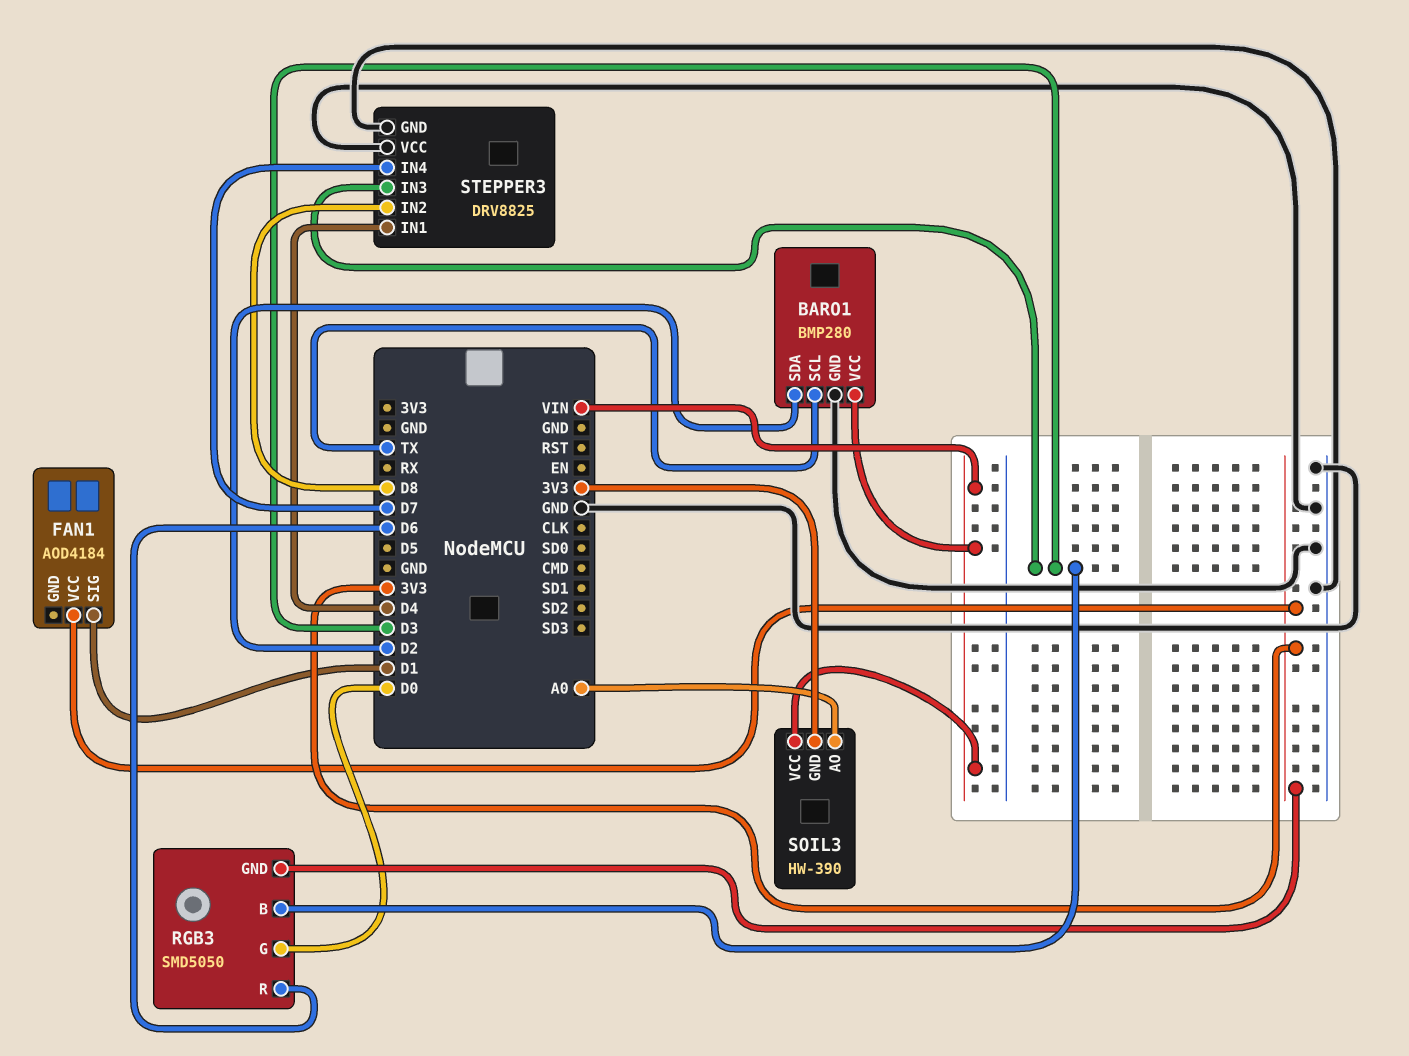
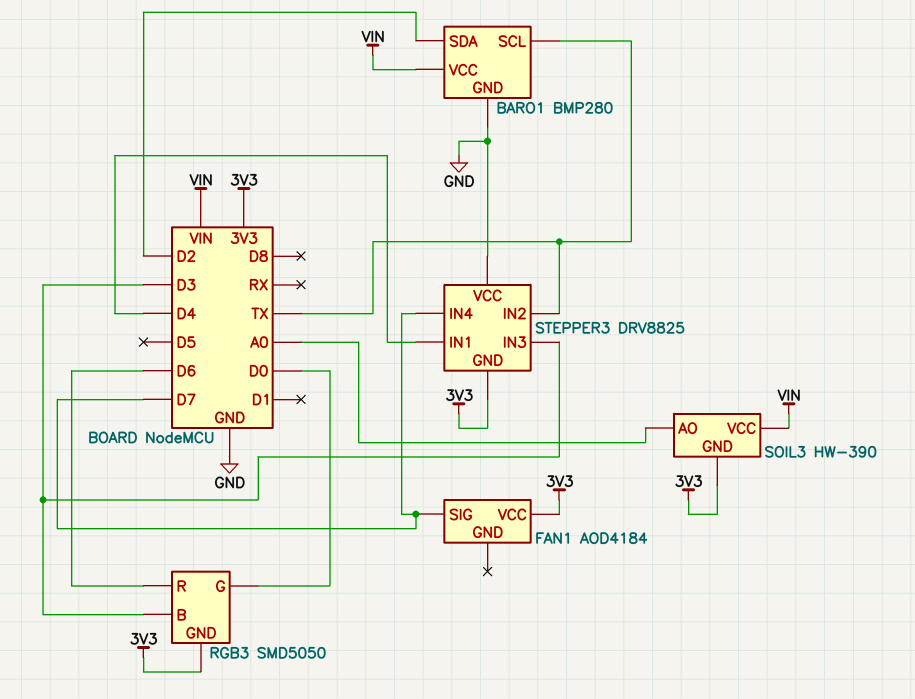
FAN1 pin SIG: D1 -> D7
STEPPER3 pin GND: GND -> 3V3
STEPPER3 pin IN2: D8 -> TX

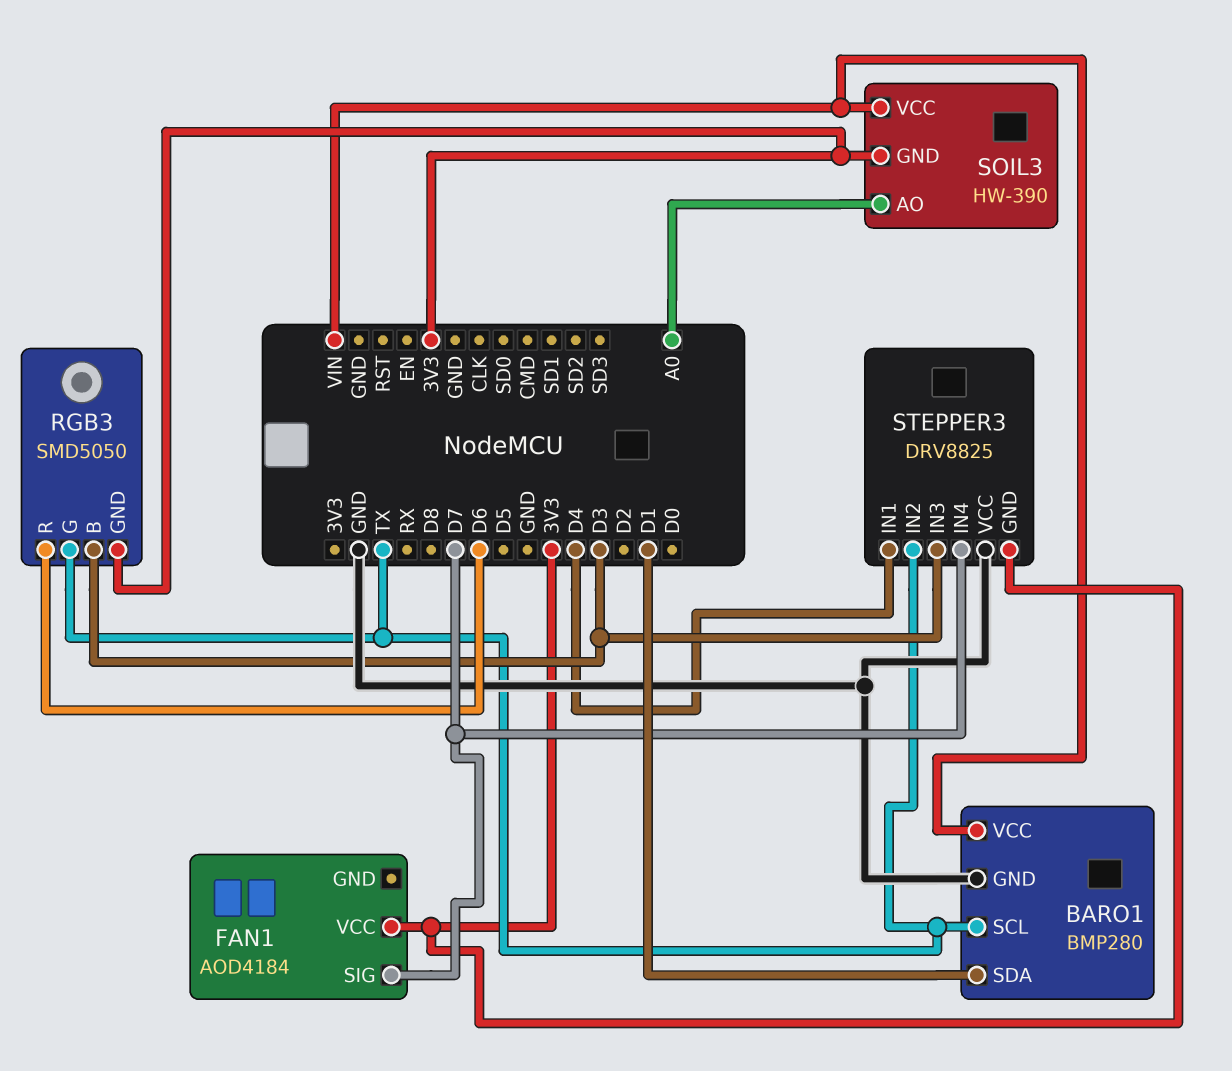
BARO1 pin SDA: D2 -> D1
RGB3 pin G: D0 -> TX

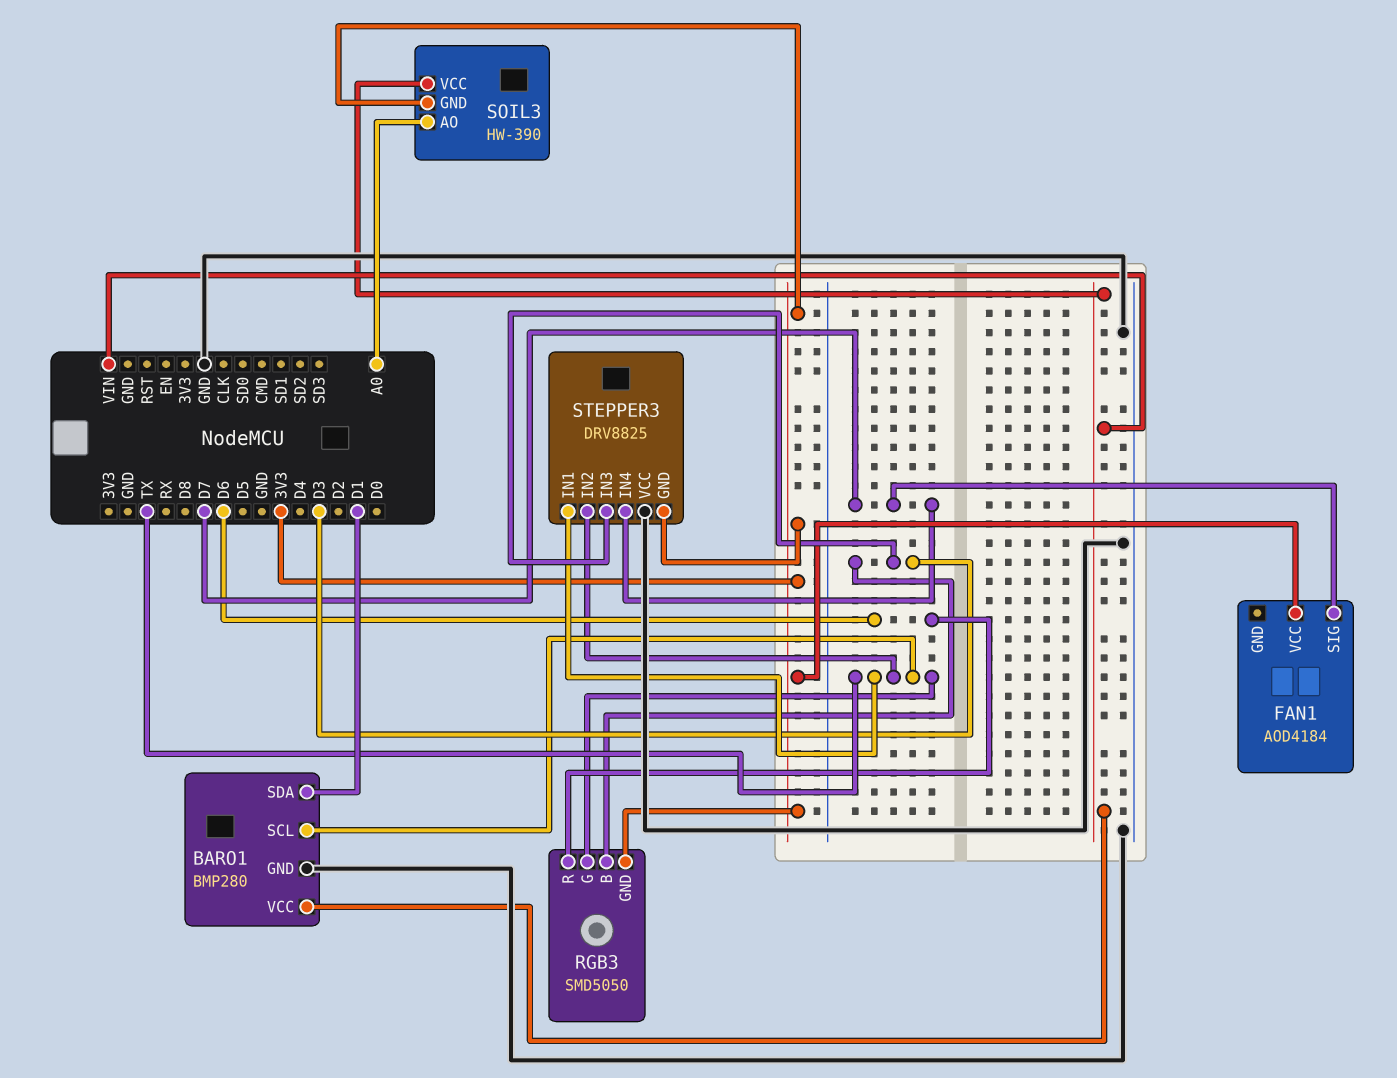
STEPPER3 pin IN1: D4 -> TX

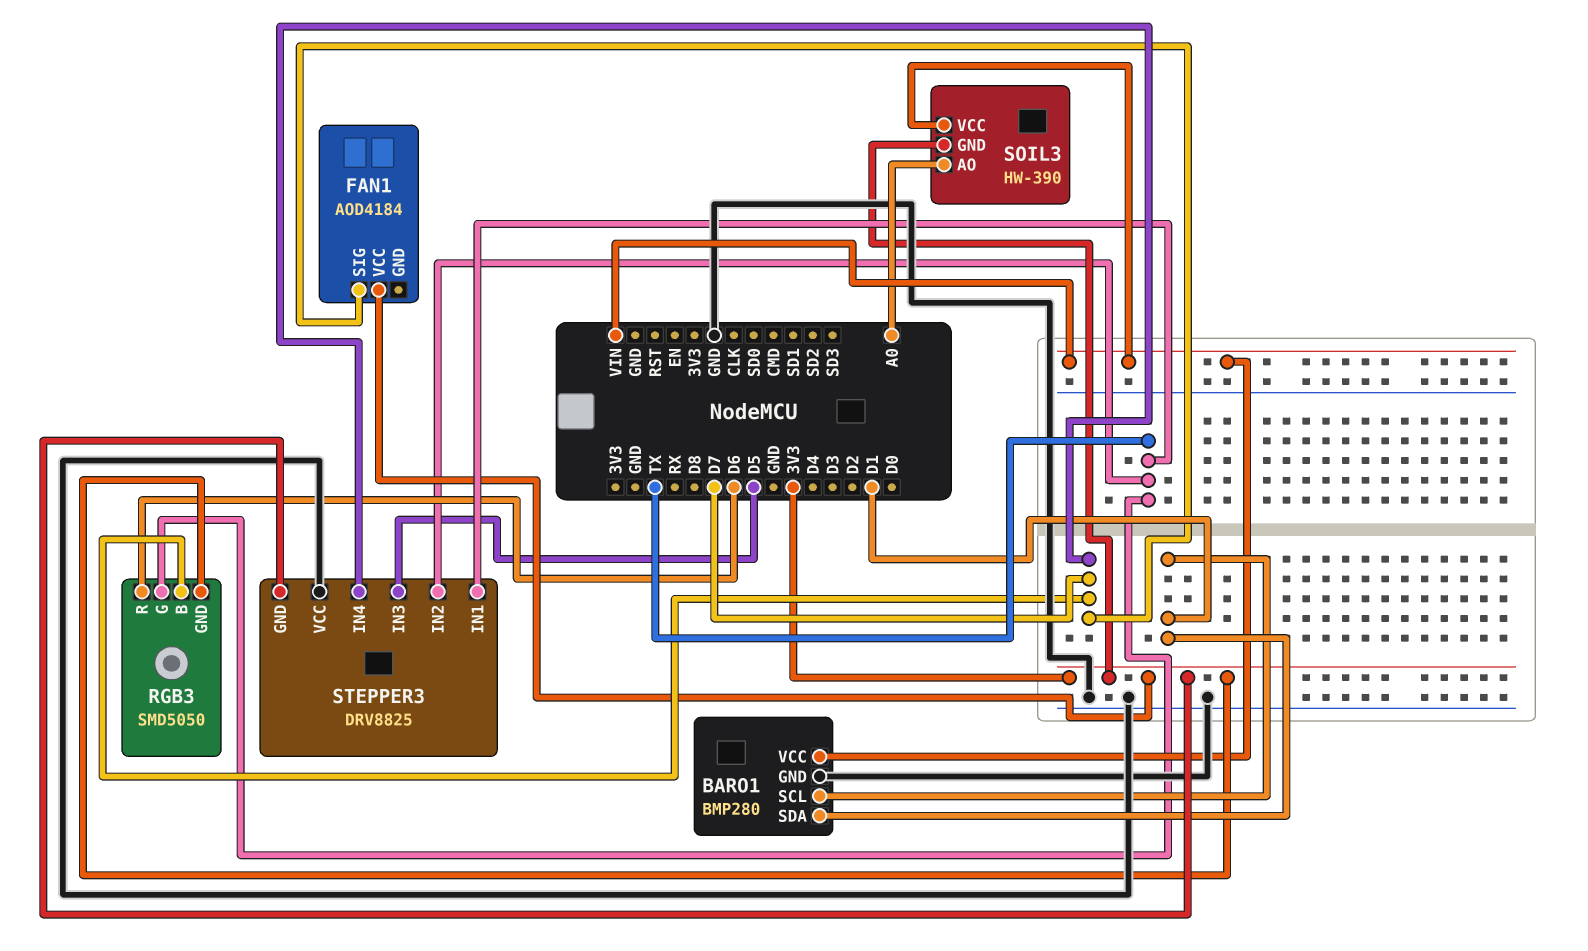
BARO1 pin SCL: TX -> D1
RGB3 pin B: D3 -> D7
STEPPER3 pin IN3: D3 -> D5

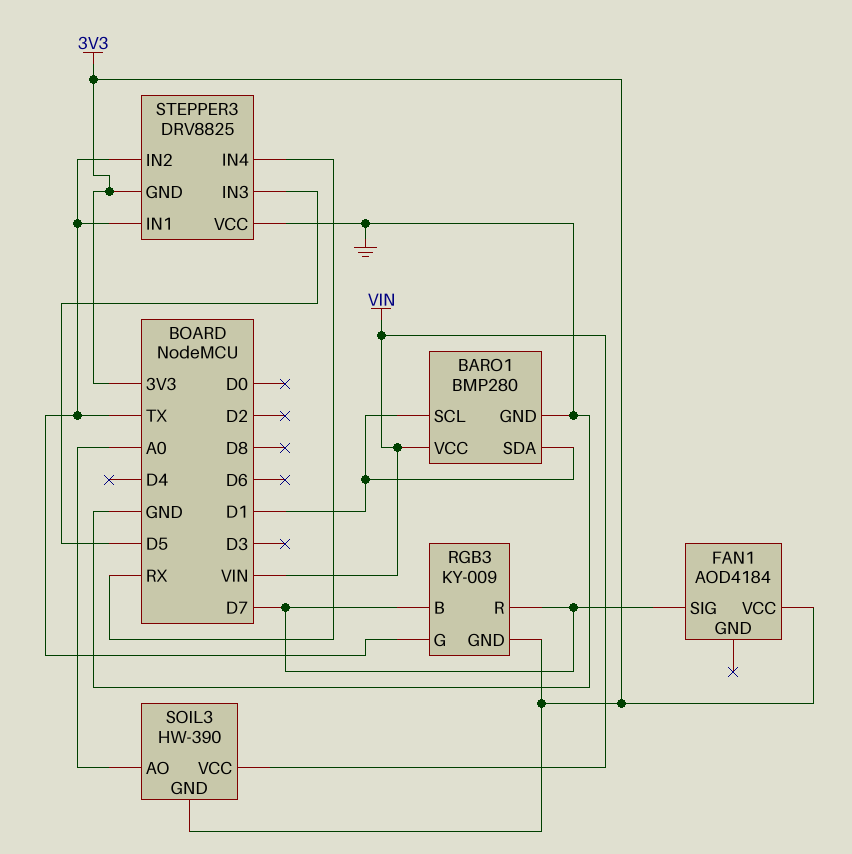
RGB3: SMD5050 -> KY-009
RGB3 pin R: D6 -> D7
STEPPER3 pin IN4: D7 -> RX

